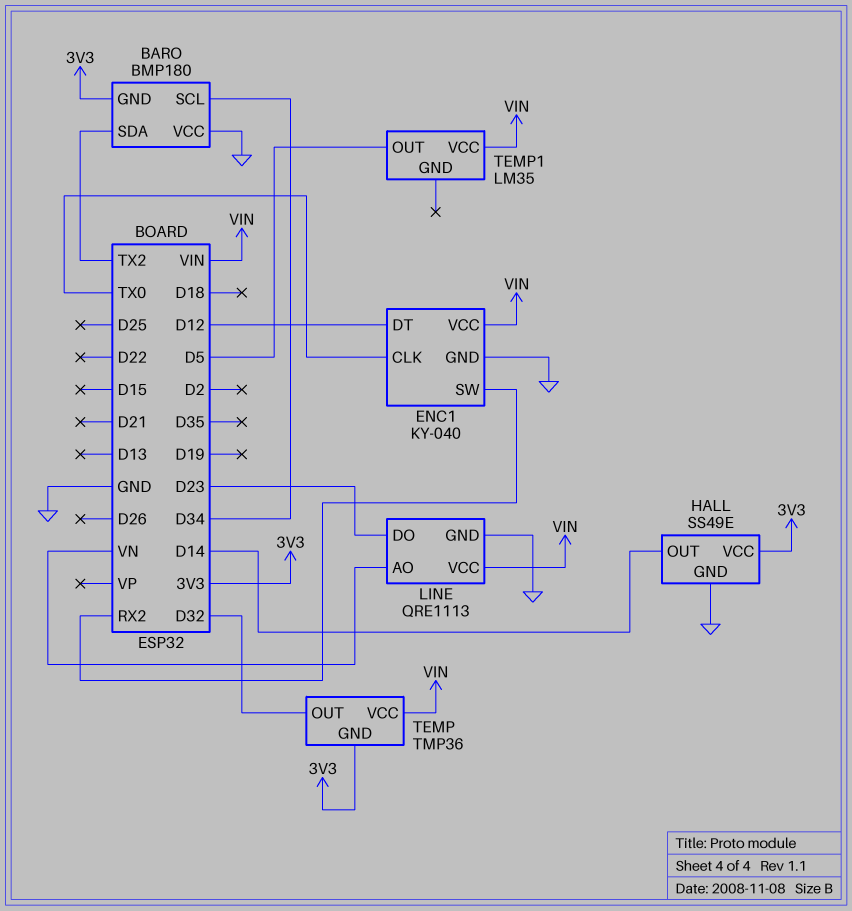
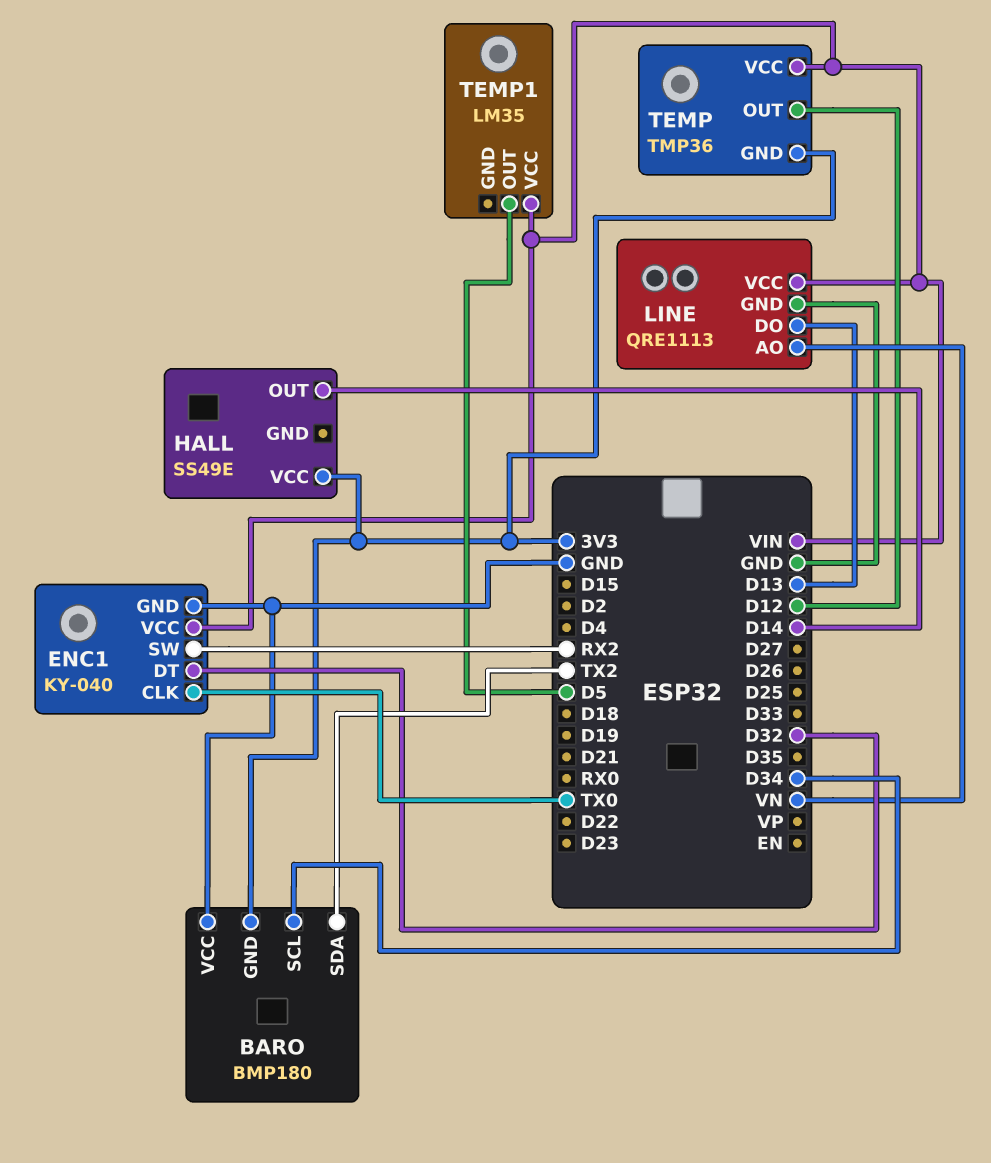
ENC1 pin DT: D12 -> D32
HALL pin GND: GND -> none
LINE pin DO: D23 -> D13
TEMP pin OUT: D32 -> D12

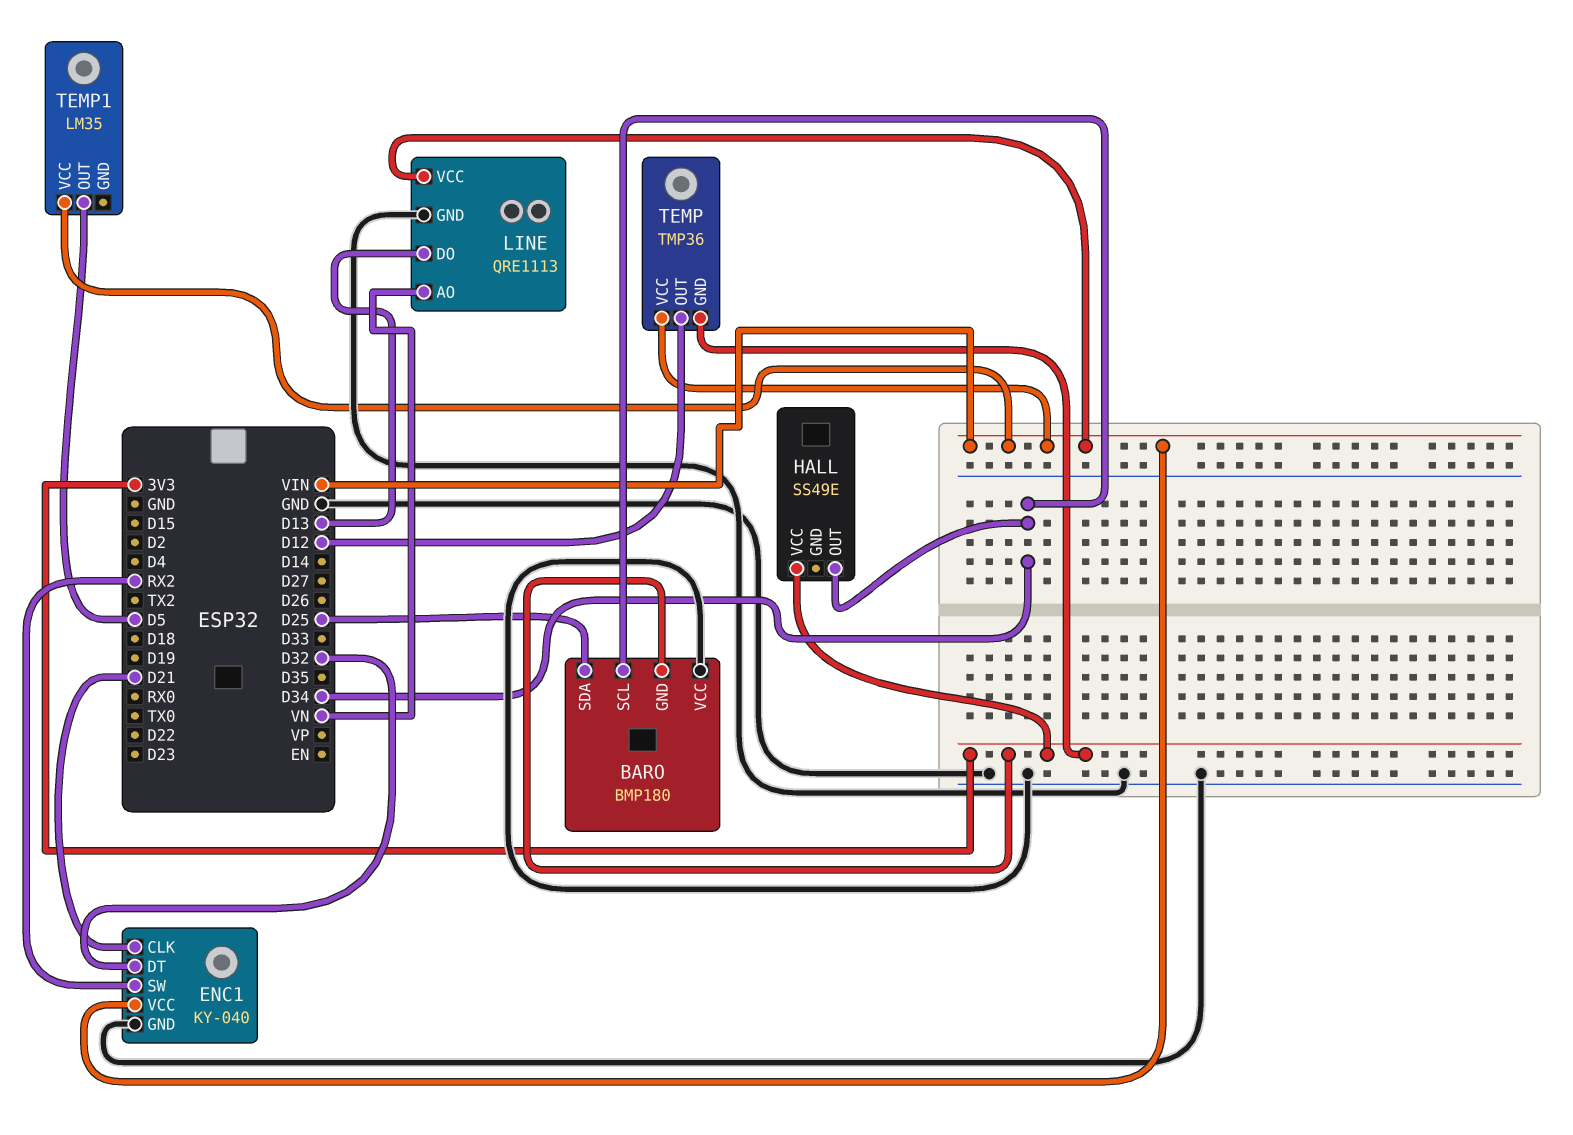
BARO pin SDA: TX2 -> D25
ENC1 pin CLK: TX0 -> D21
HALL pin OUT: D14 -> D34

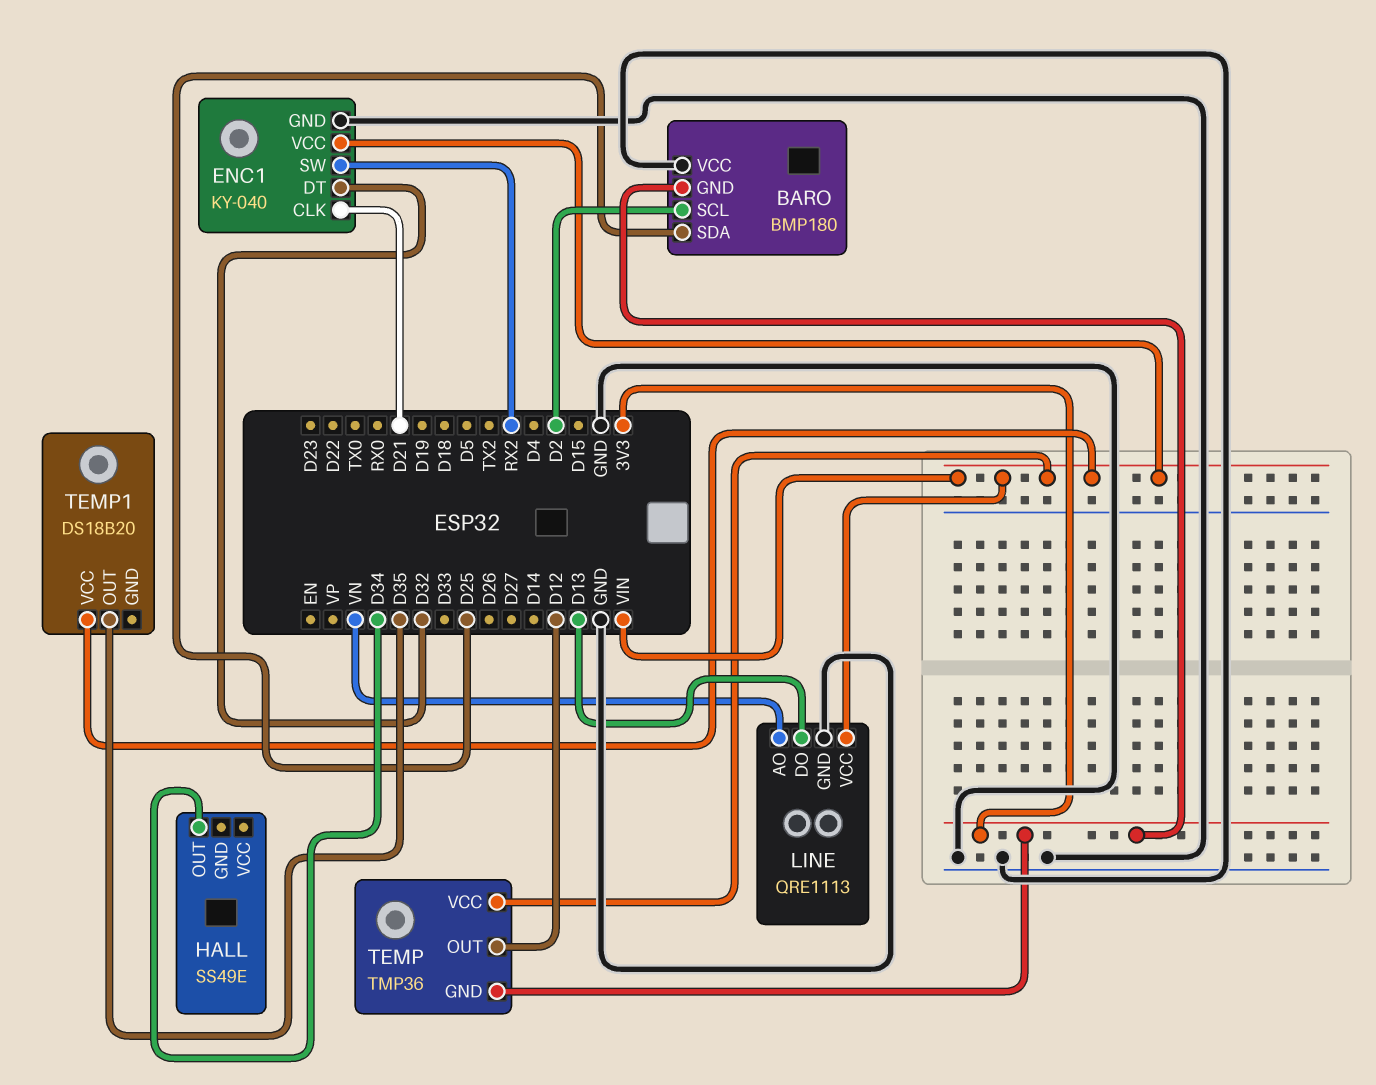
BARO pin SCL: D34 -> D2
HALL pin VCC: 3V3 -> none
TEMP1: LM35 -> DS18B20
TEMP1 pin OUT: D5 -> D35

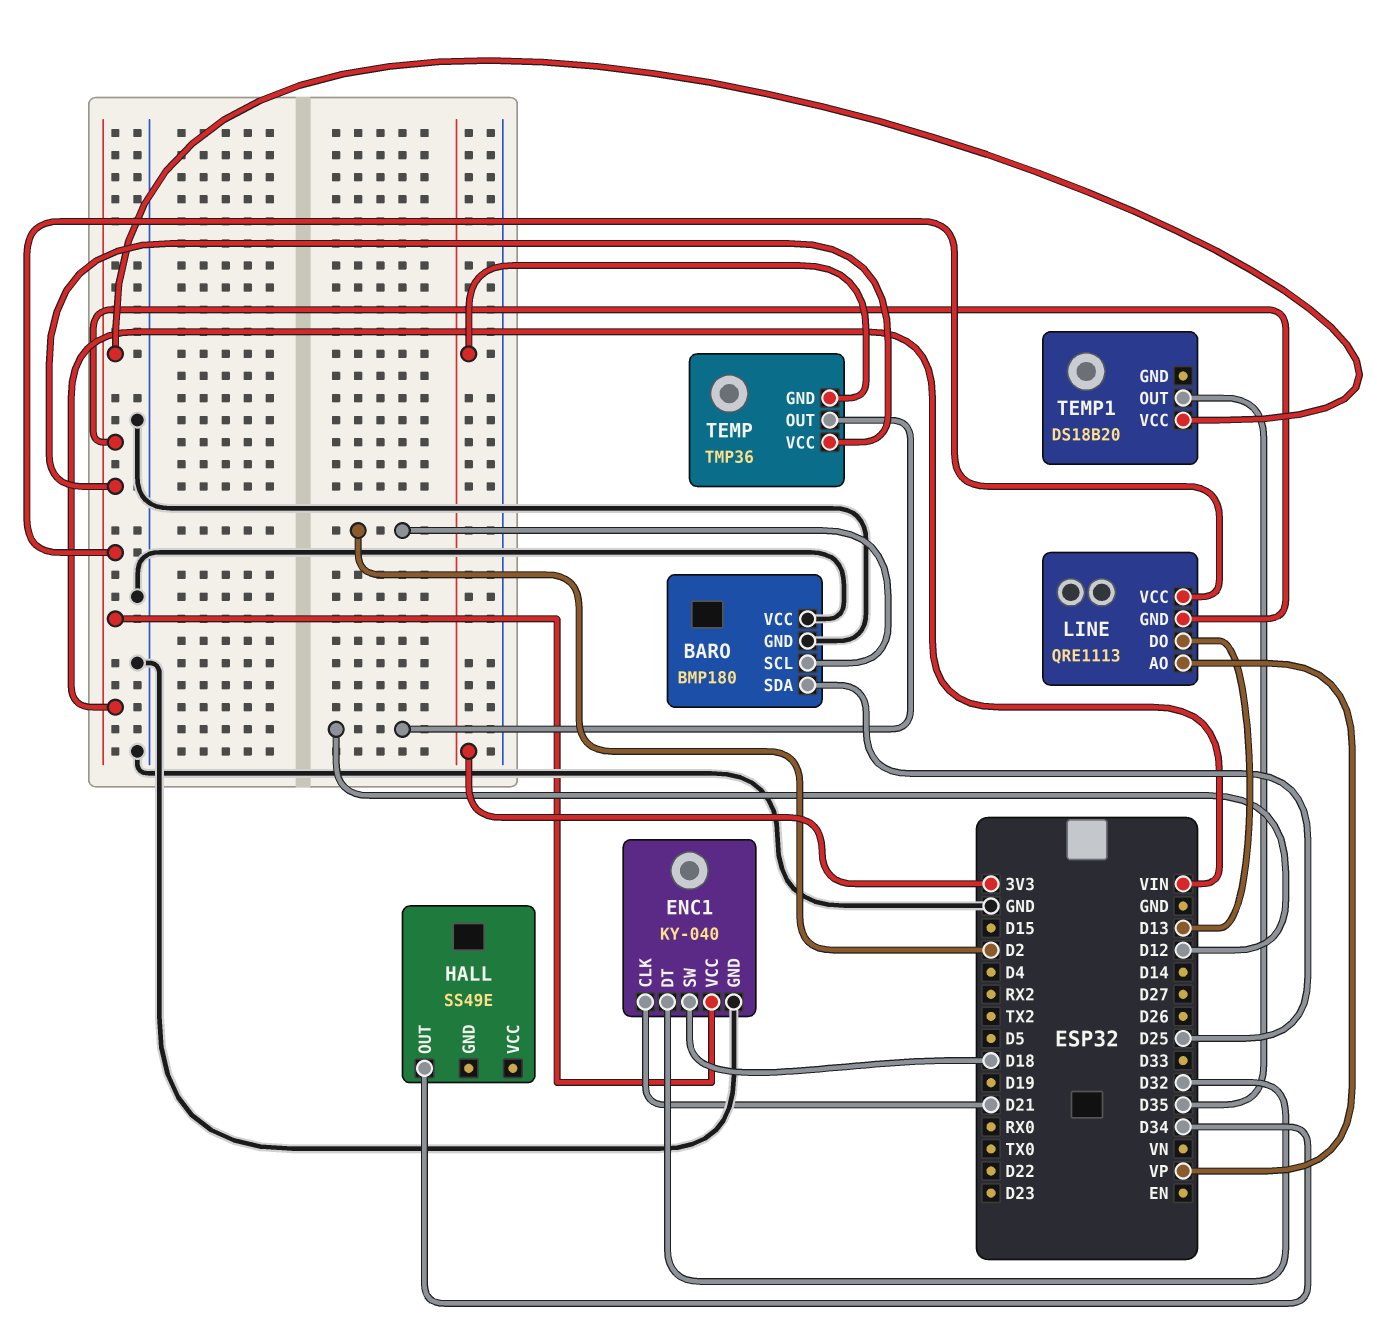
BARO pin GND: 3V3 -> GND
ENC1 pin SW: RX2 -> D18
LINE pin AO: VN -> VP
LINE pin GND: GND -> VIN

